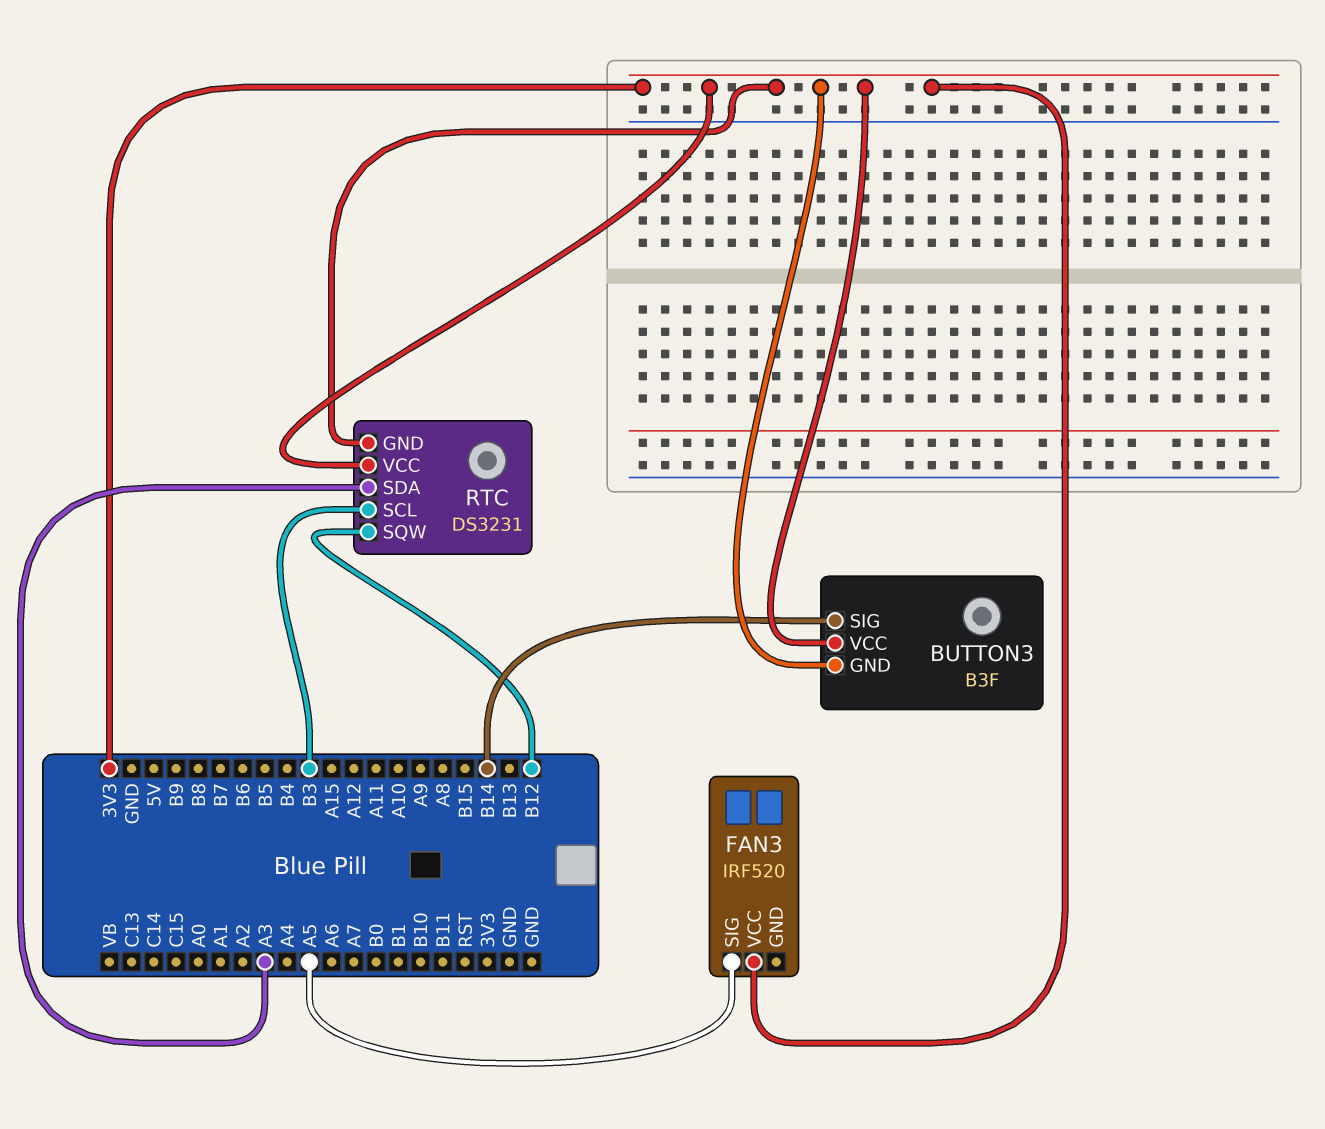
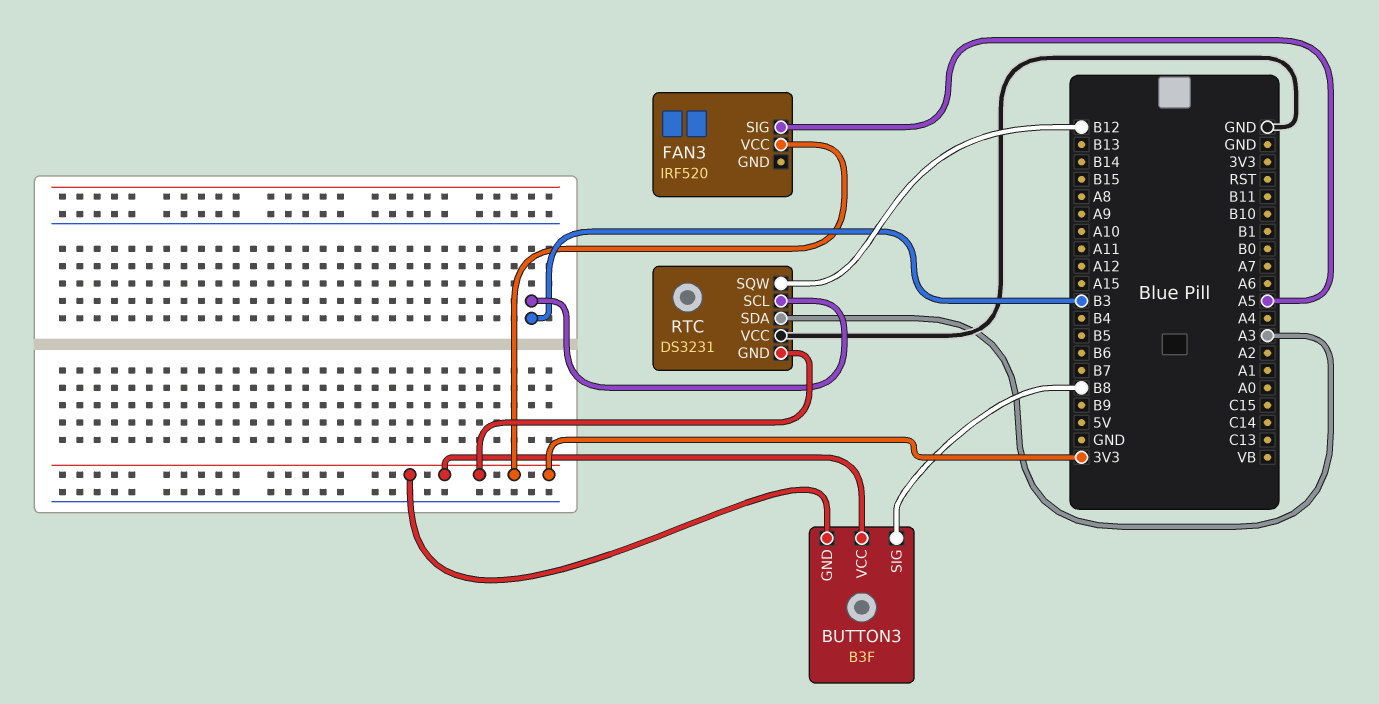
BUTTON3 pin SIG: B14 -> B8
RTC pin VCC: 3V3 -> GND

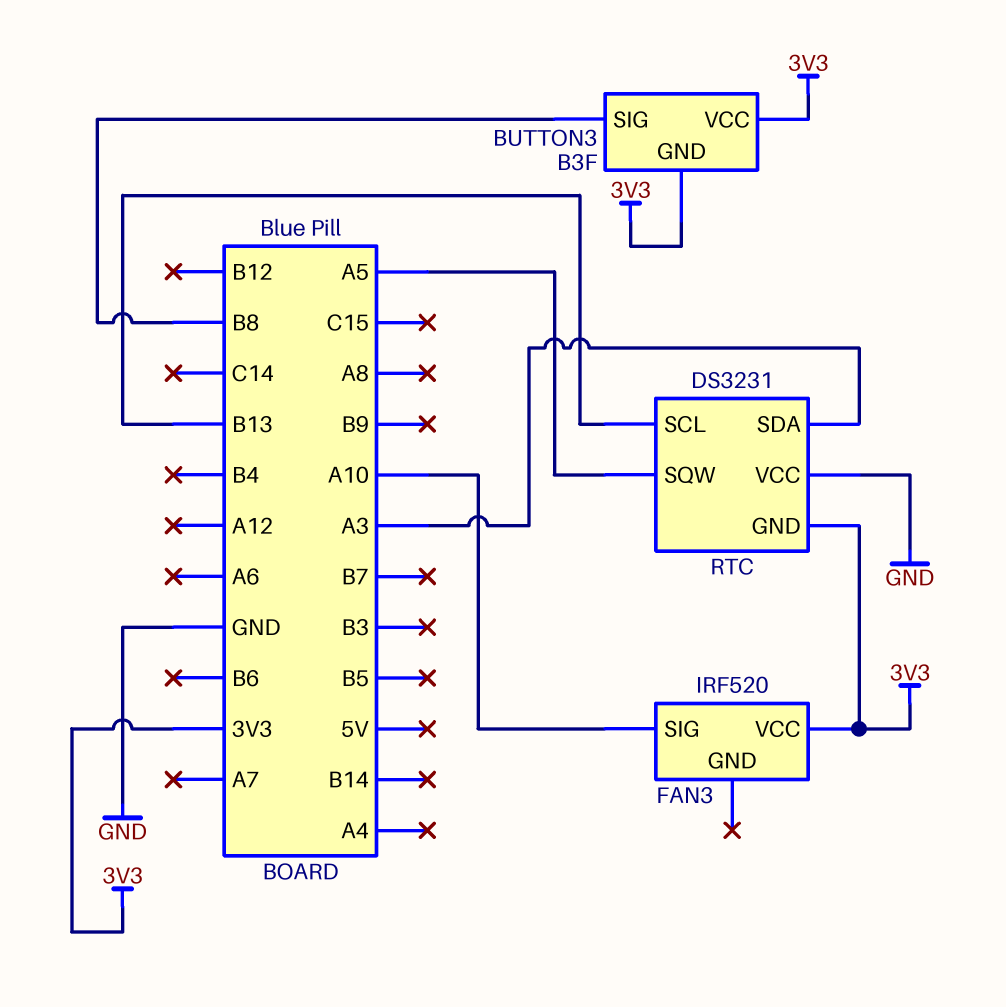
FAN3 pin SIG: A5 -> A10
RTC pin SCL: B3 -> B13
RTC pin SQW: B12 -> A5

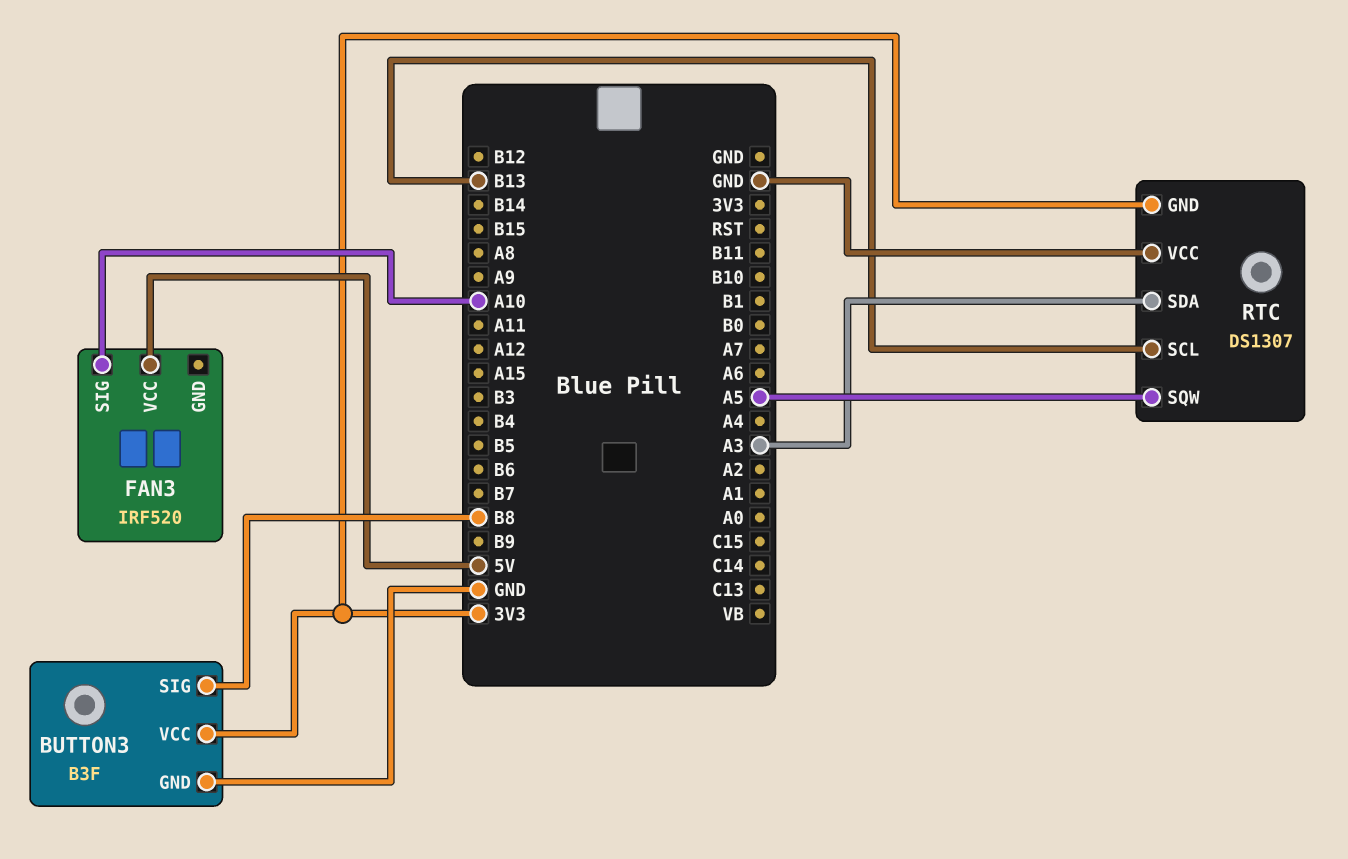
BUTTON3 pin GND: 3V3 -> GND
FAN3 pin VCC: 3V3 -> 5V
RTC: DS3231 -> DS1307

